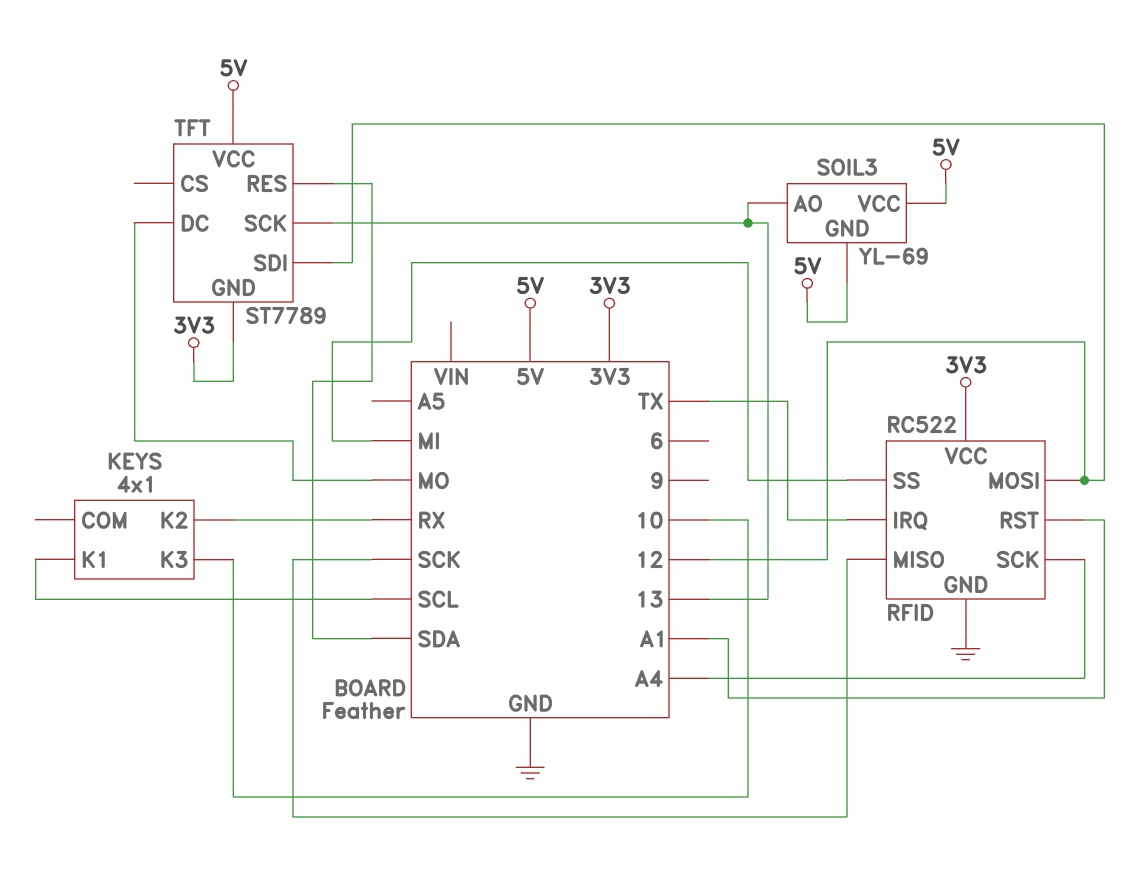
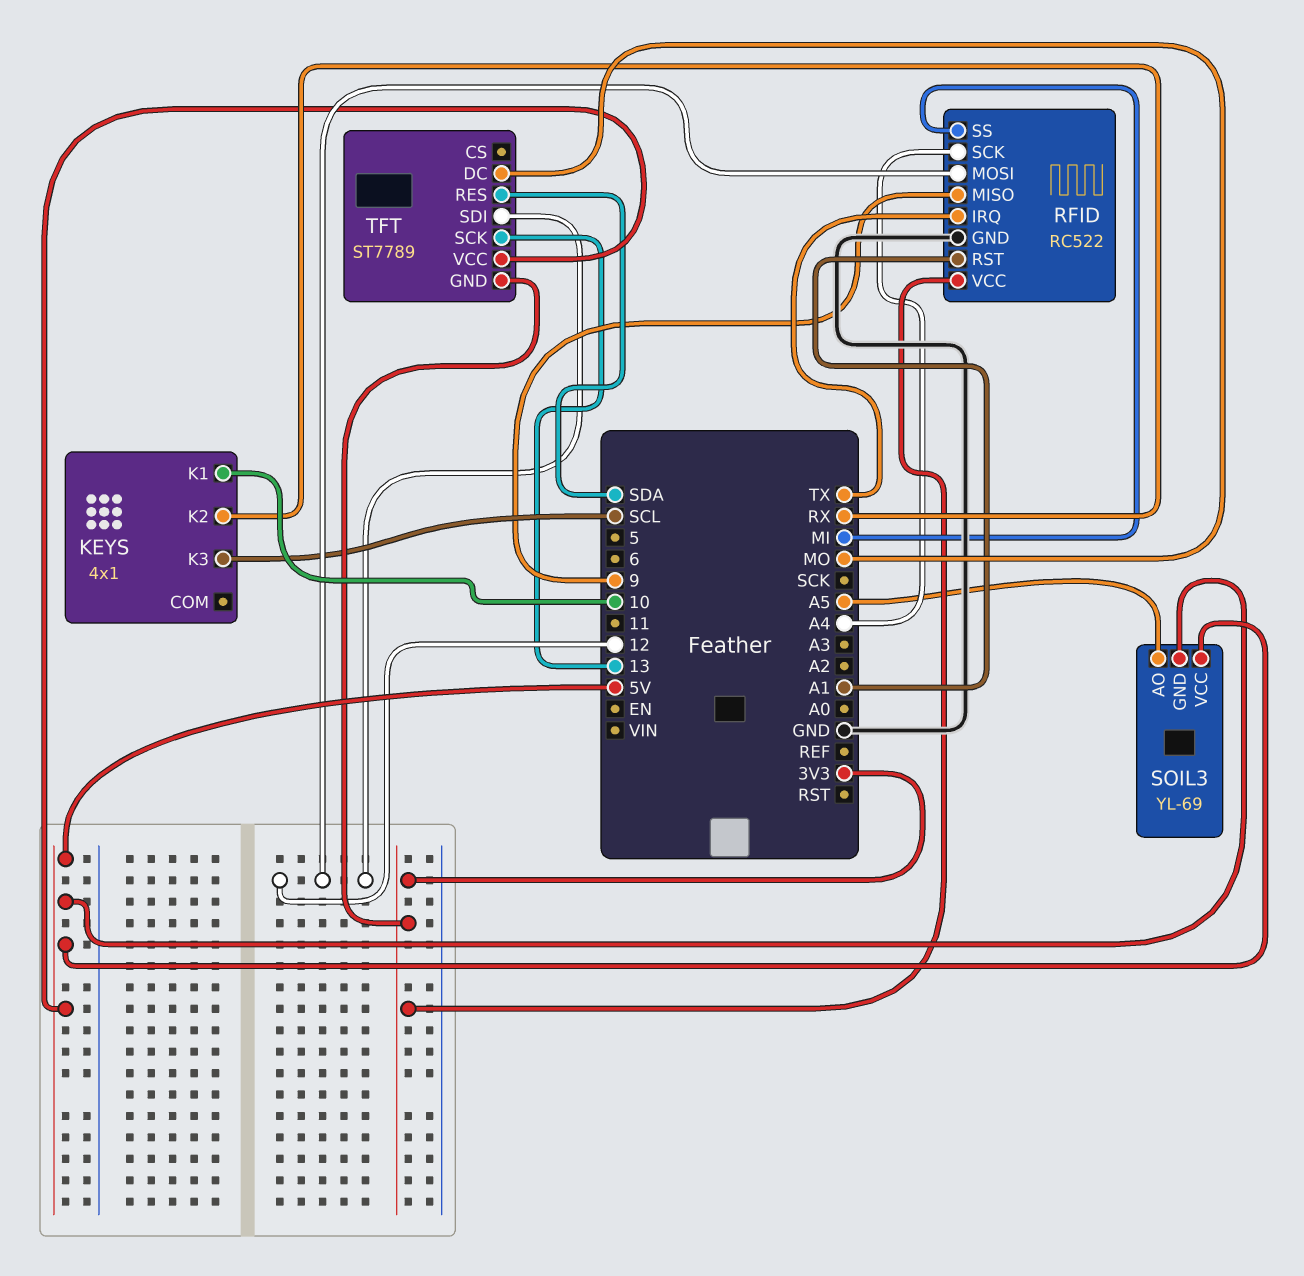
KEYS pin K1: SCL -> 10
KEYS pin K3: 10 -> SCL
RFID pin MISO: SCK -> 9
SOIL3 pin AO: 13 -> A5

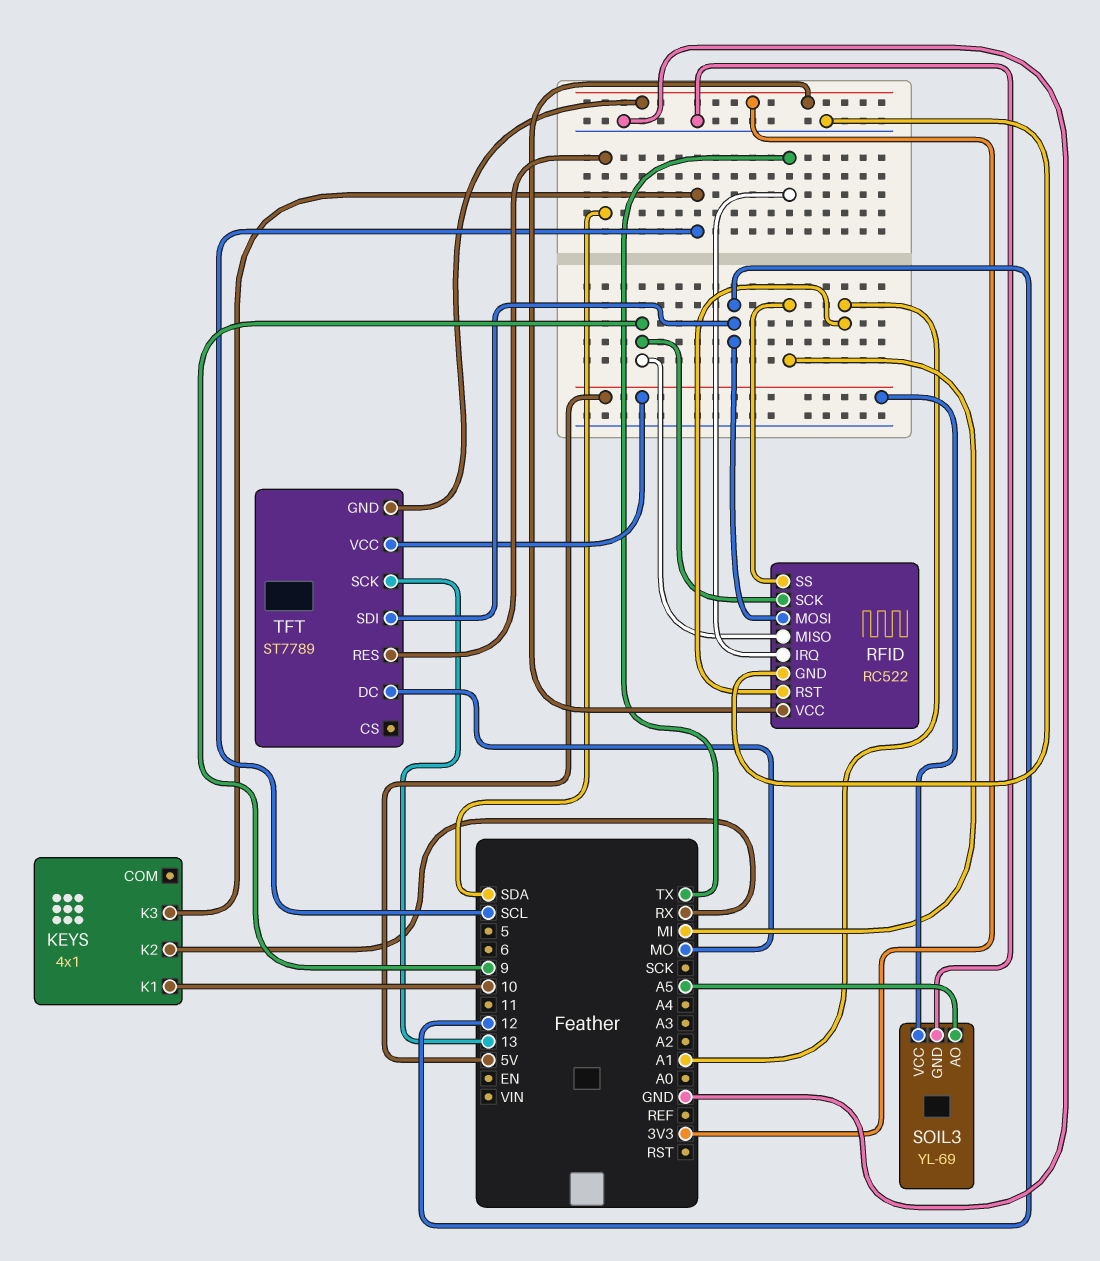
RFID pin SCK: A4 -> 9
SOIL3 pin GND: 5V -> GND

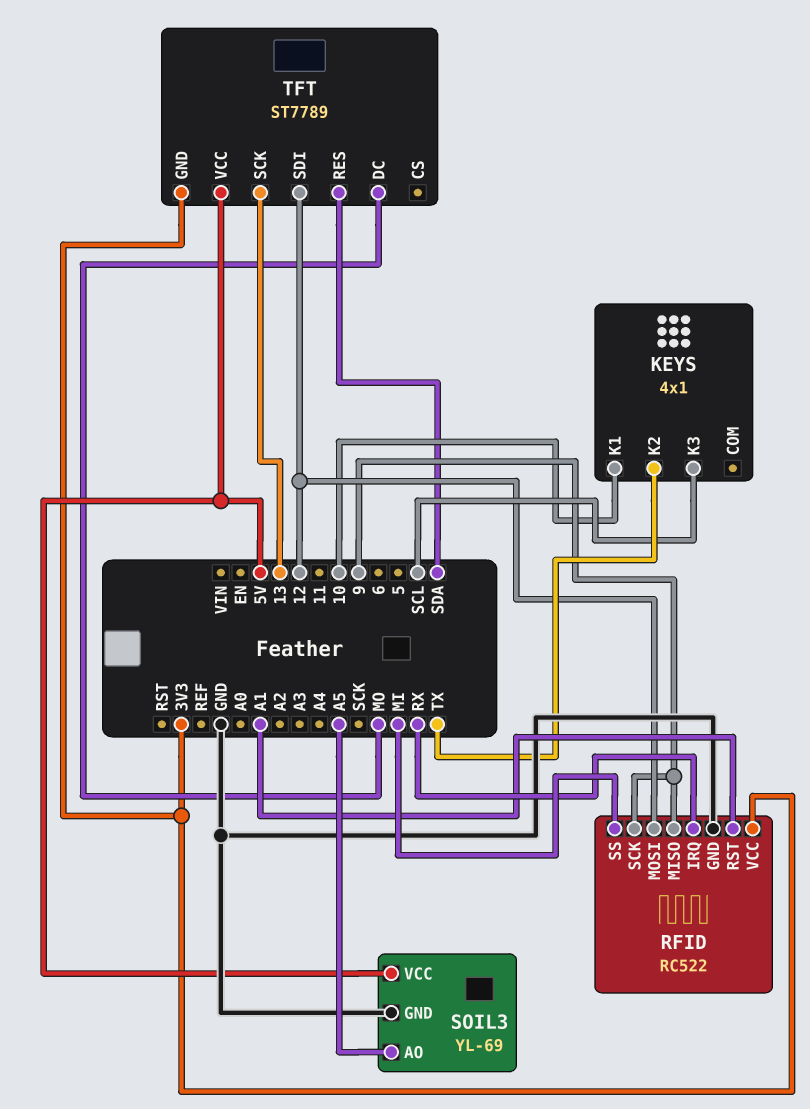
KEYS pin K2: RX -> TX
RFID pin IRQ: TX -> RX

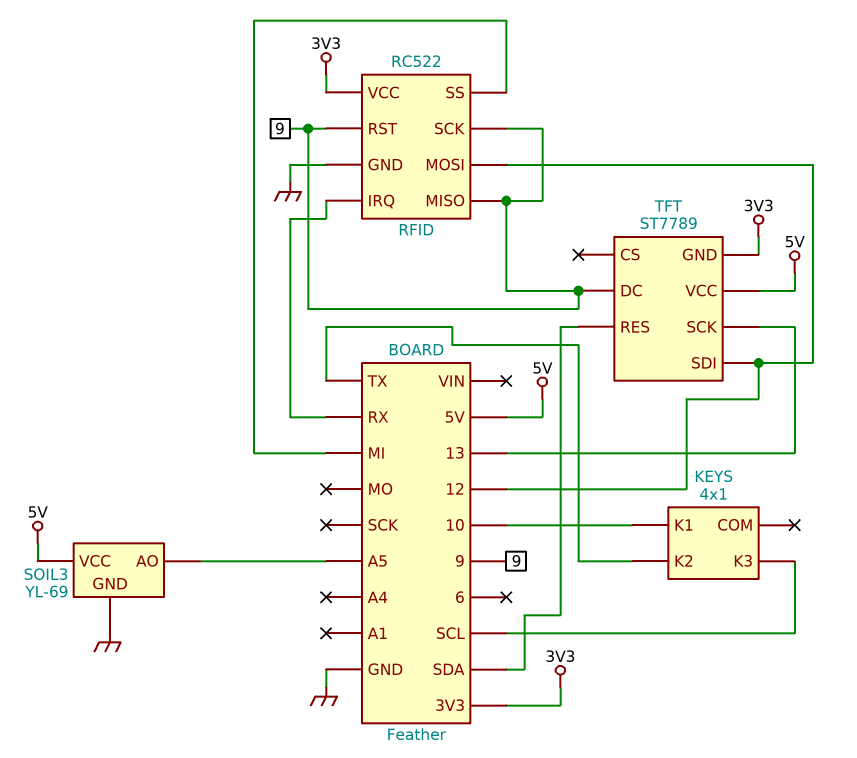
RFID pin RST: A1 -> 9
TFT pin DC: MO -> 9

